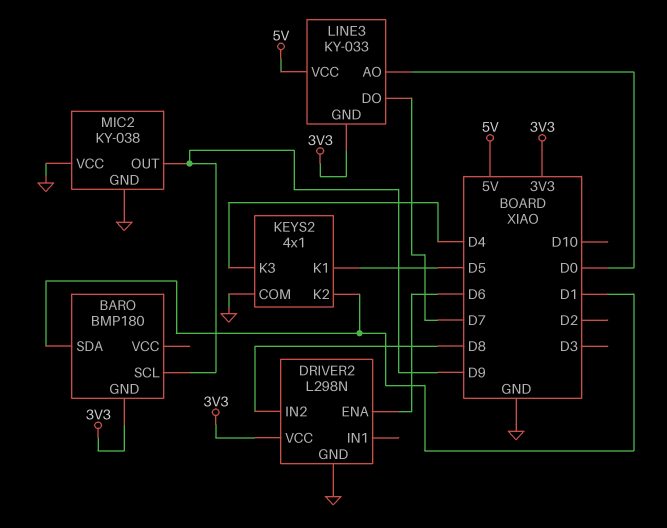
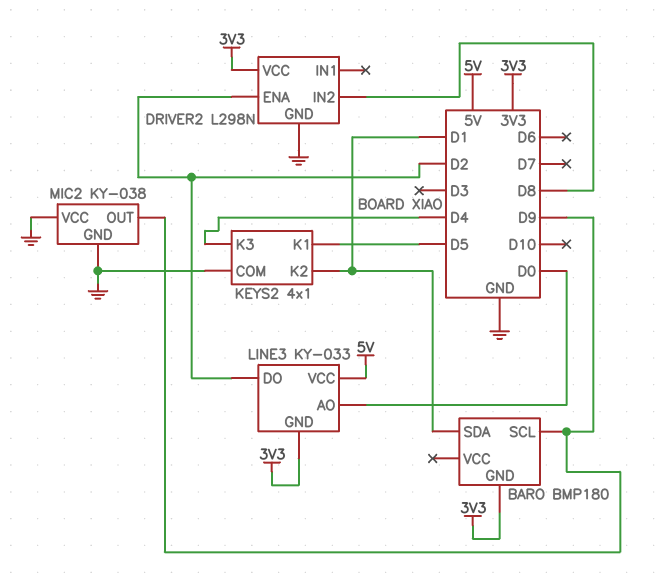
DRIVER2 pin ENA: D6 -> D2
LINE3 pin DO: D7 -> D2

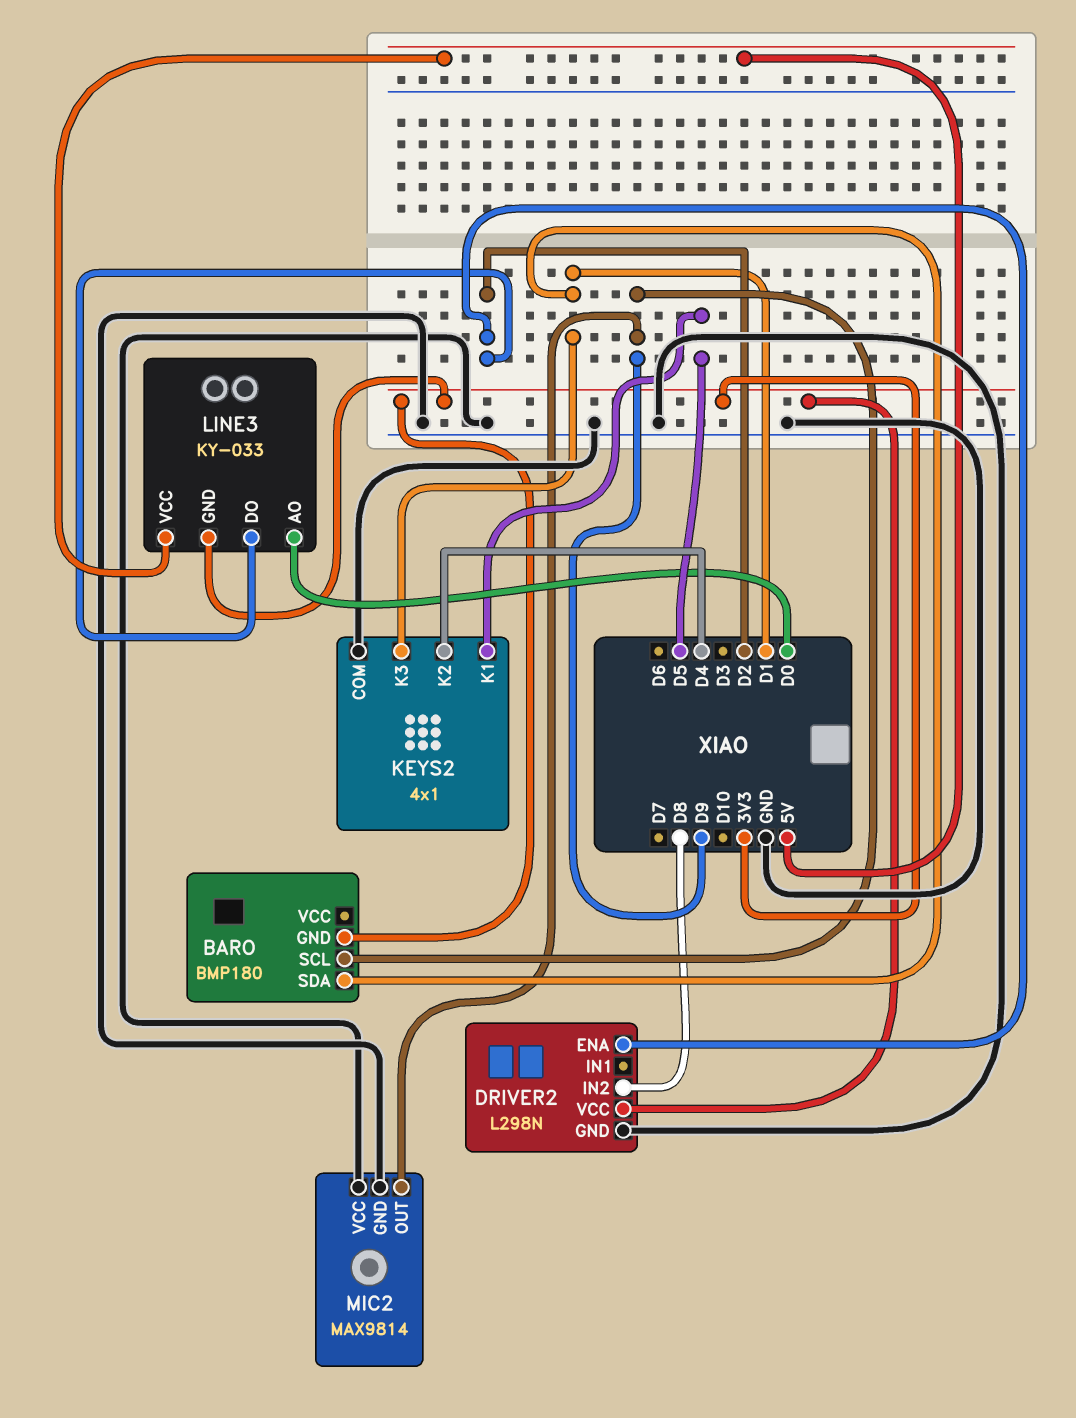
KEYS2 pin K2: D1 -> D4
KEYS2 pin K3: D4 -> D1
MIC2: KY-038 -> MAX9814

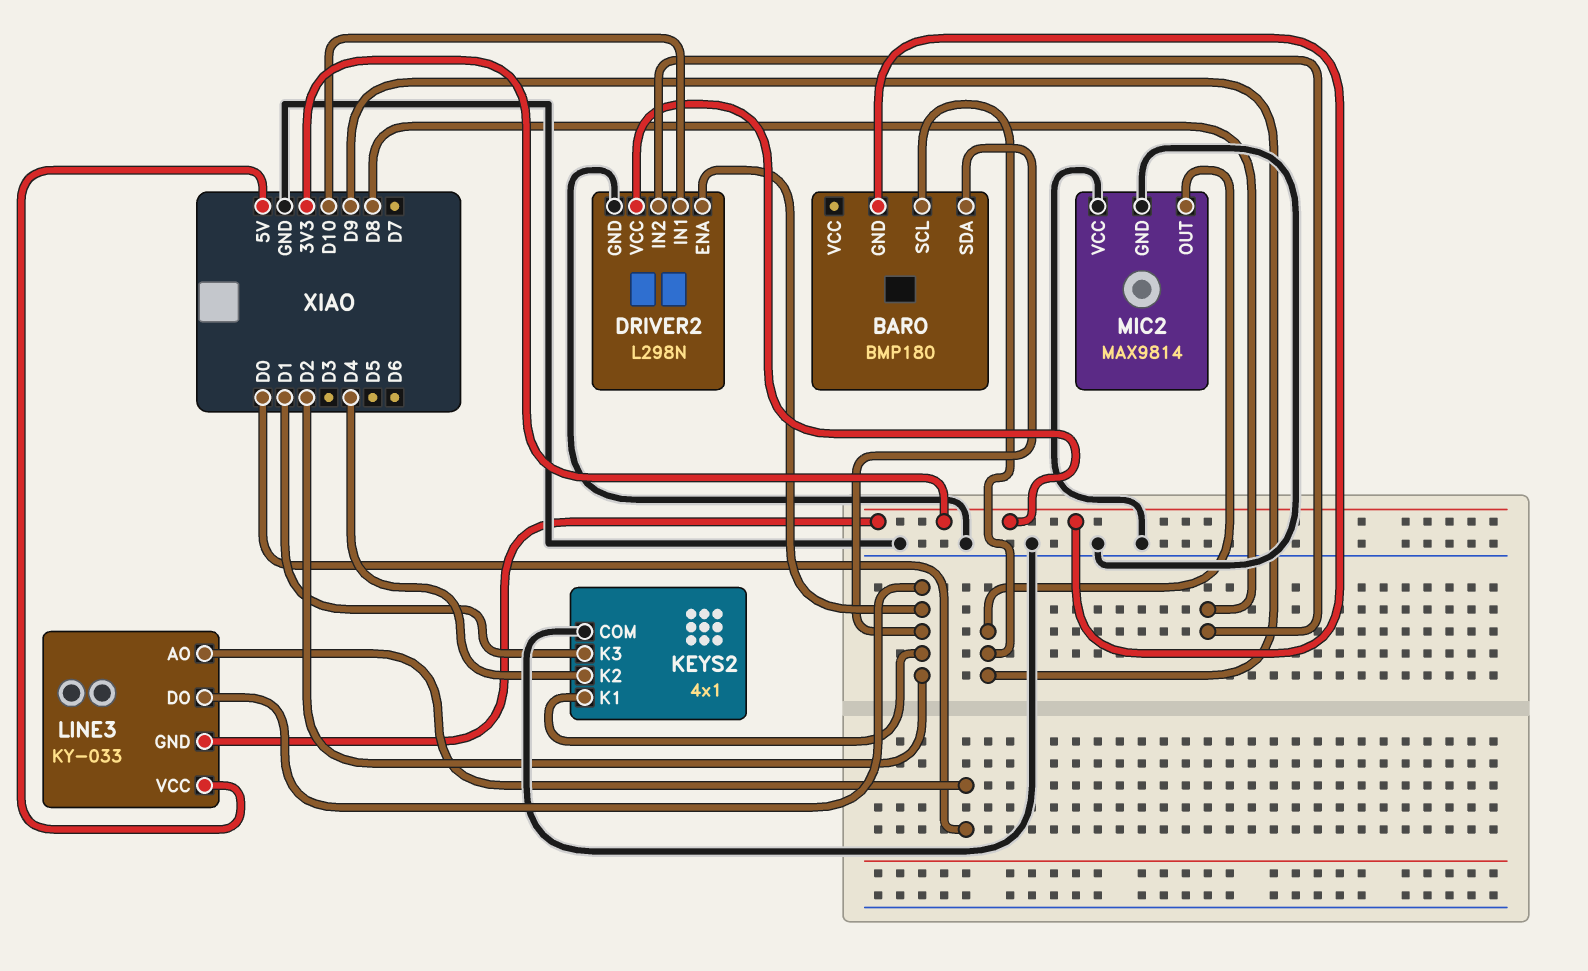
BARO pin SDA: D1 -> D2
DRIVER2 pin IN1: none -> D10
KEYS2 pin K1: D5 -> D2

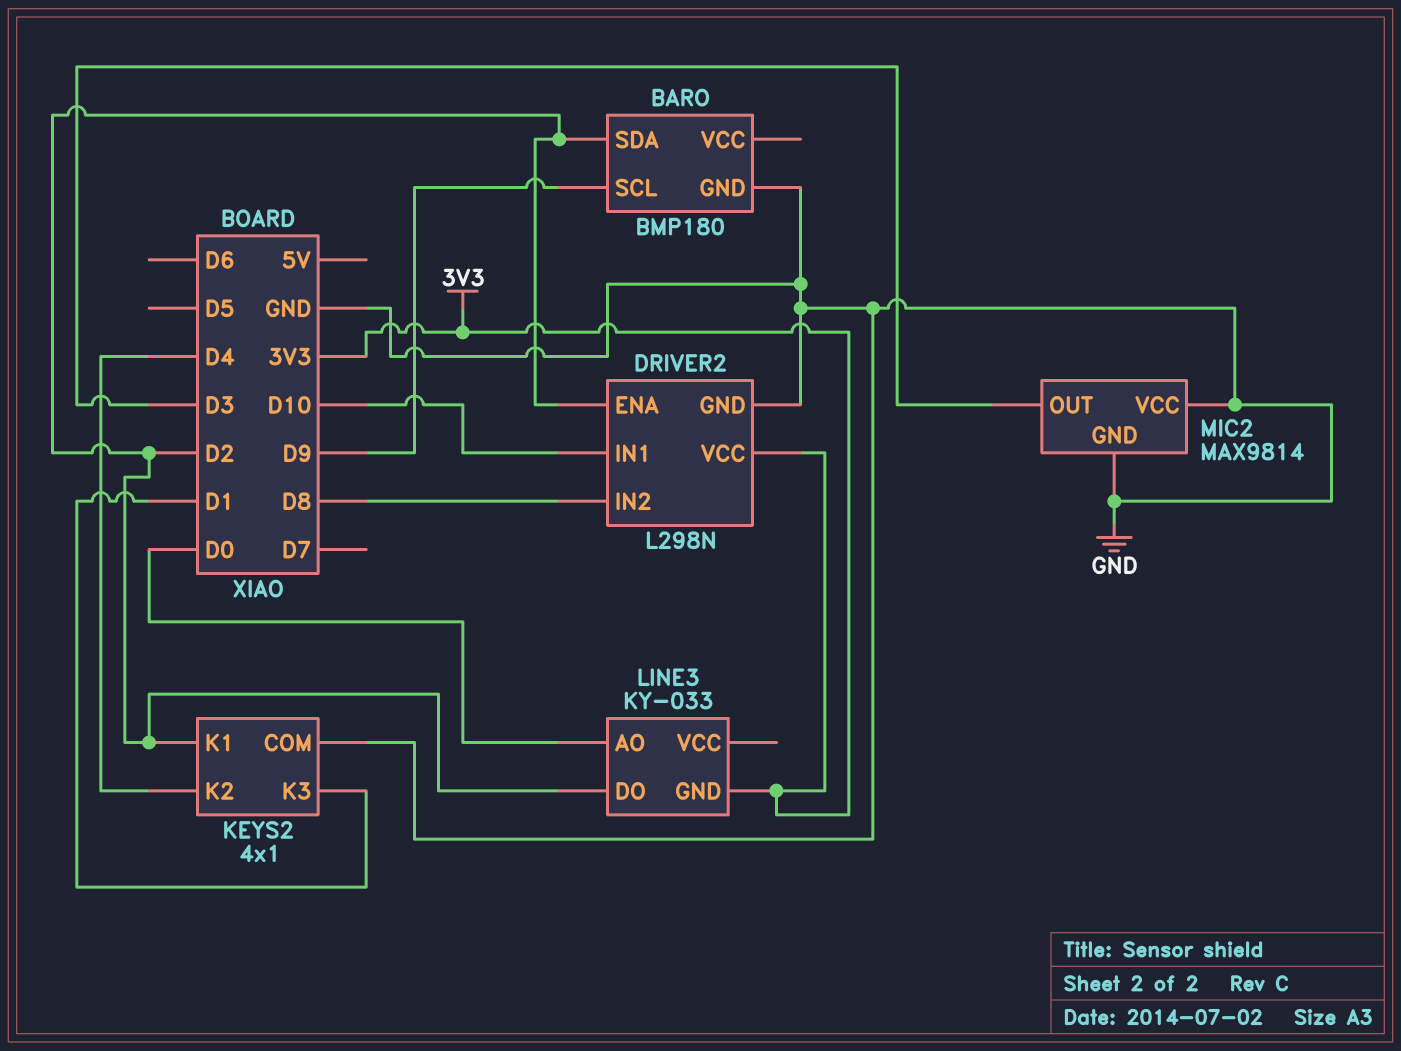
BARO pin GND: 3V3 -> GND
LINE3 pin VCC: 5V -> none
MIC2 pin OUT: D9 -> D3

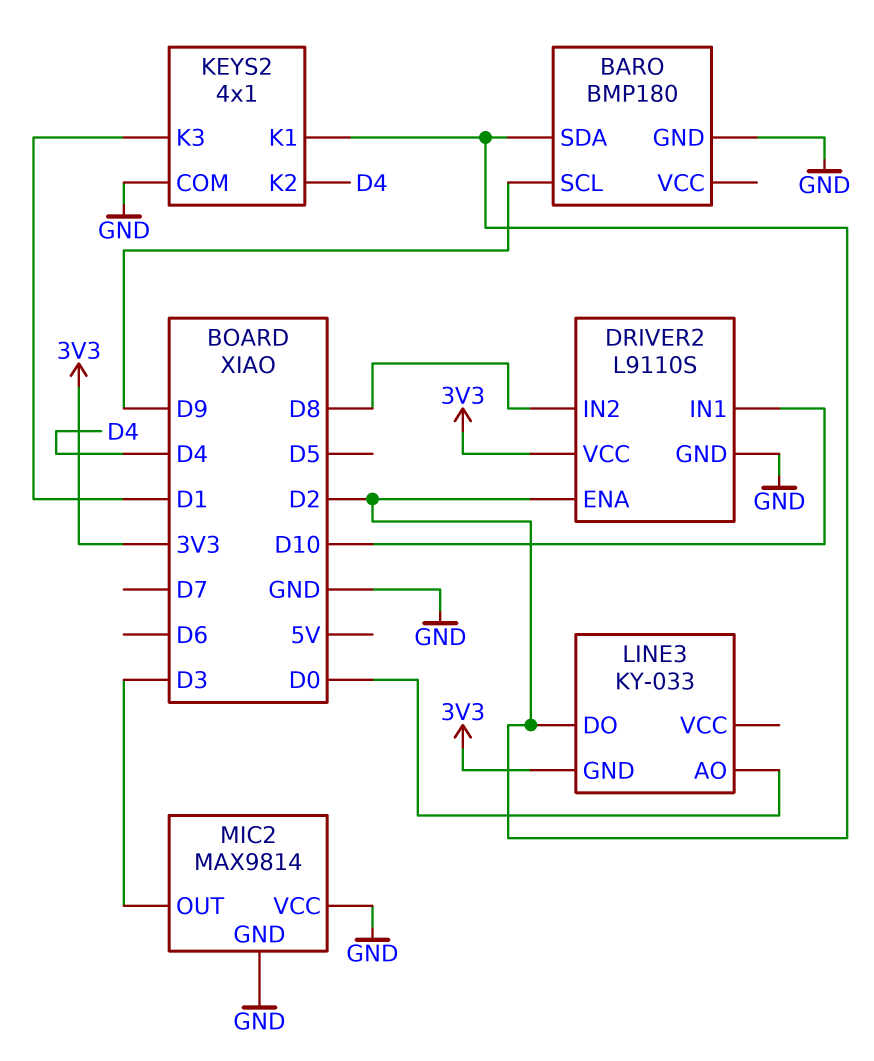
DRIVER2: L298N -> L9110S

